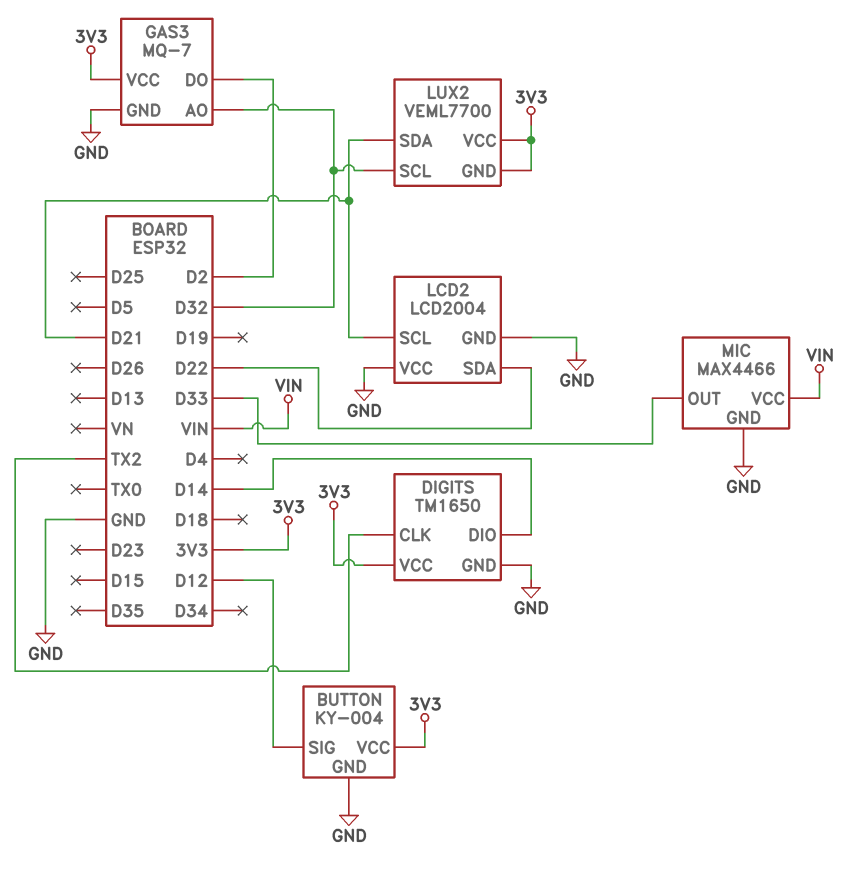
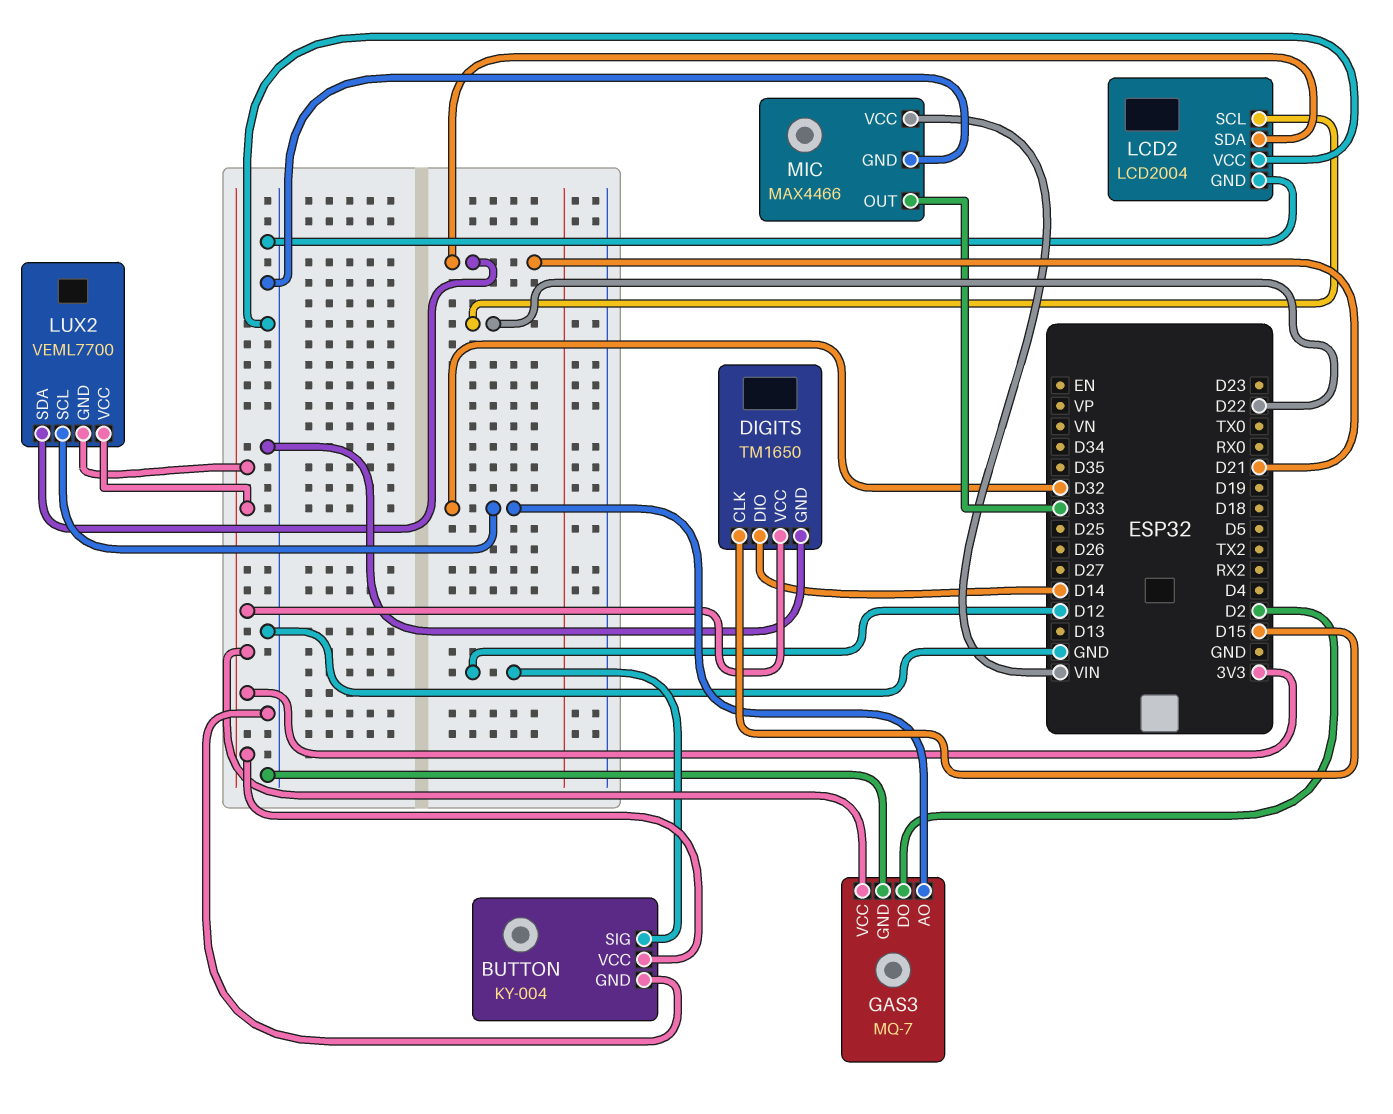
DIGITS pin CLK: TX2 -> D15
LCD2 pin SCL: D21 -> D22
LCD2 pin SDA: D22 -> D21

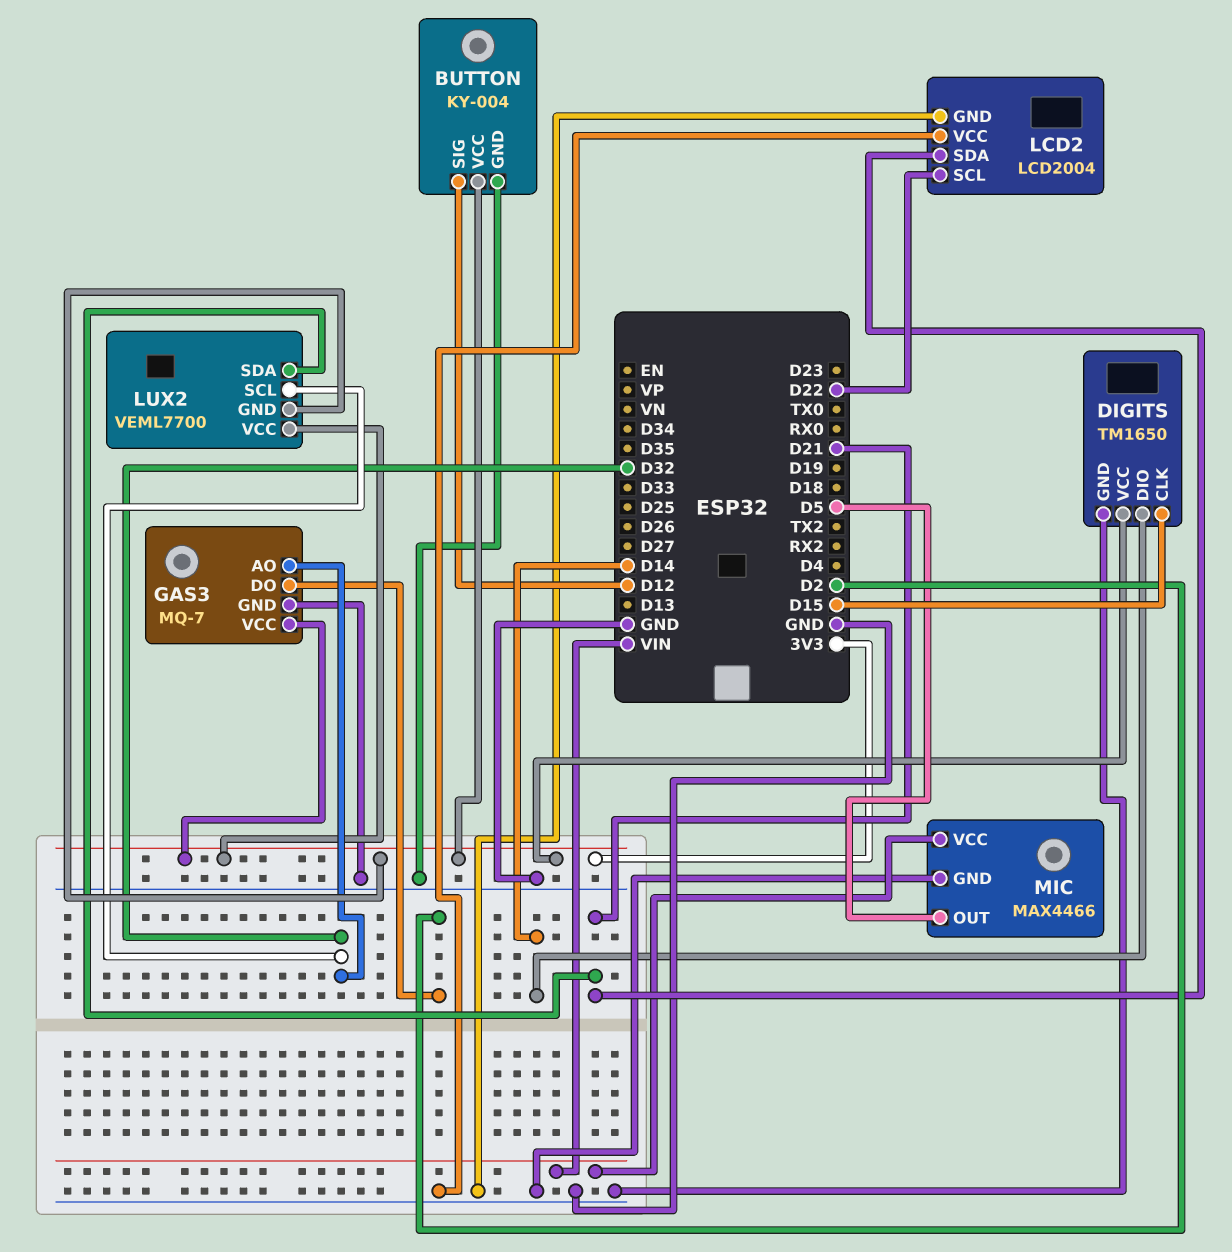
MIC pin OUT: D33 -> D5

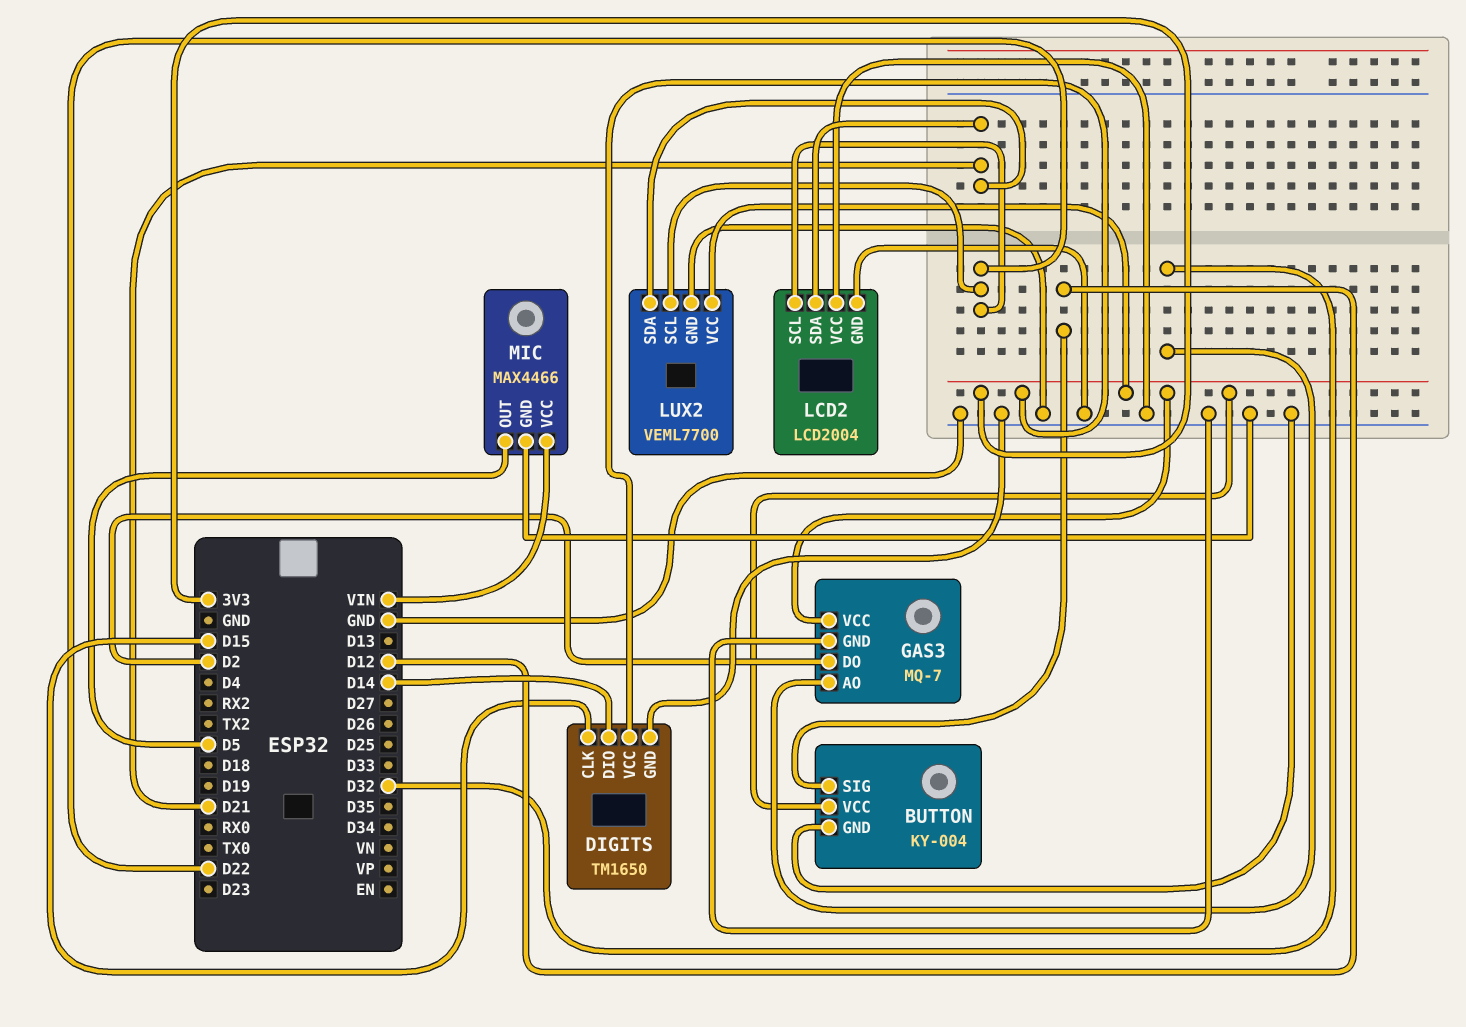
LUX2 pin GND: 3V3 -> GND
LUX2 pin SCL: D32 -> D22

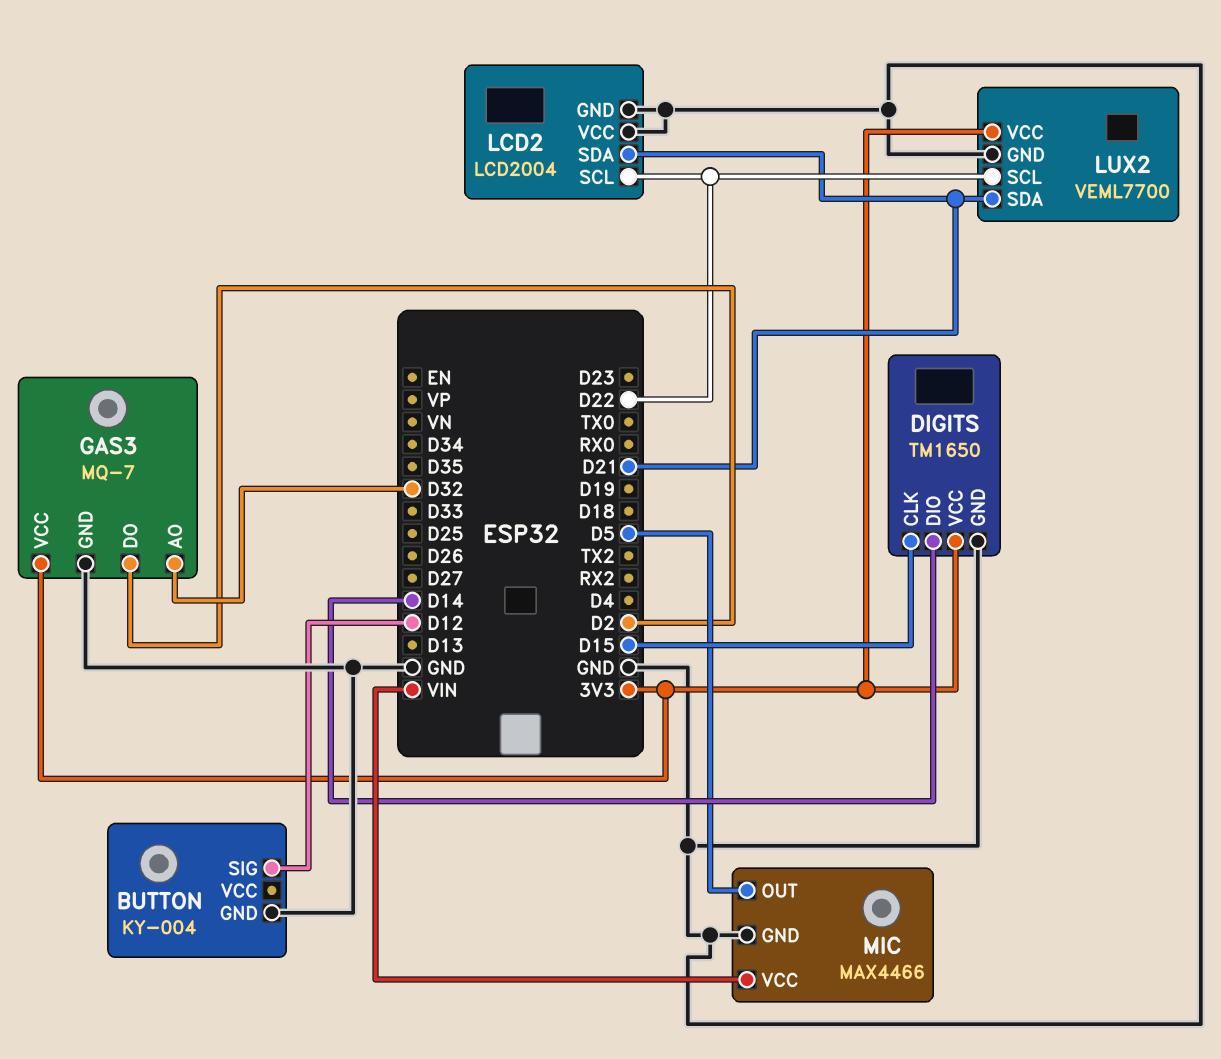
BUTTON pin VCC: 3V3 -> none

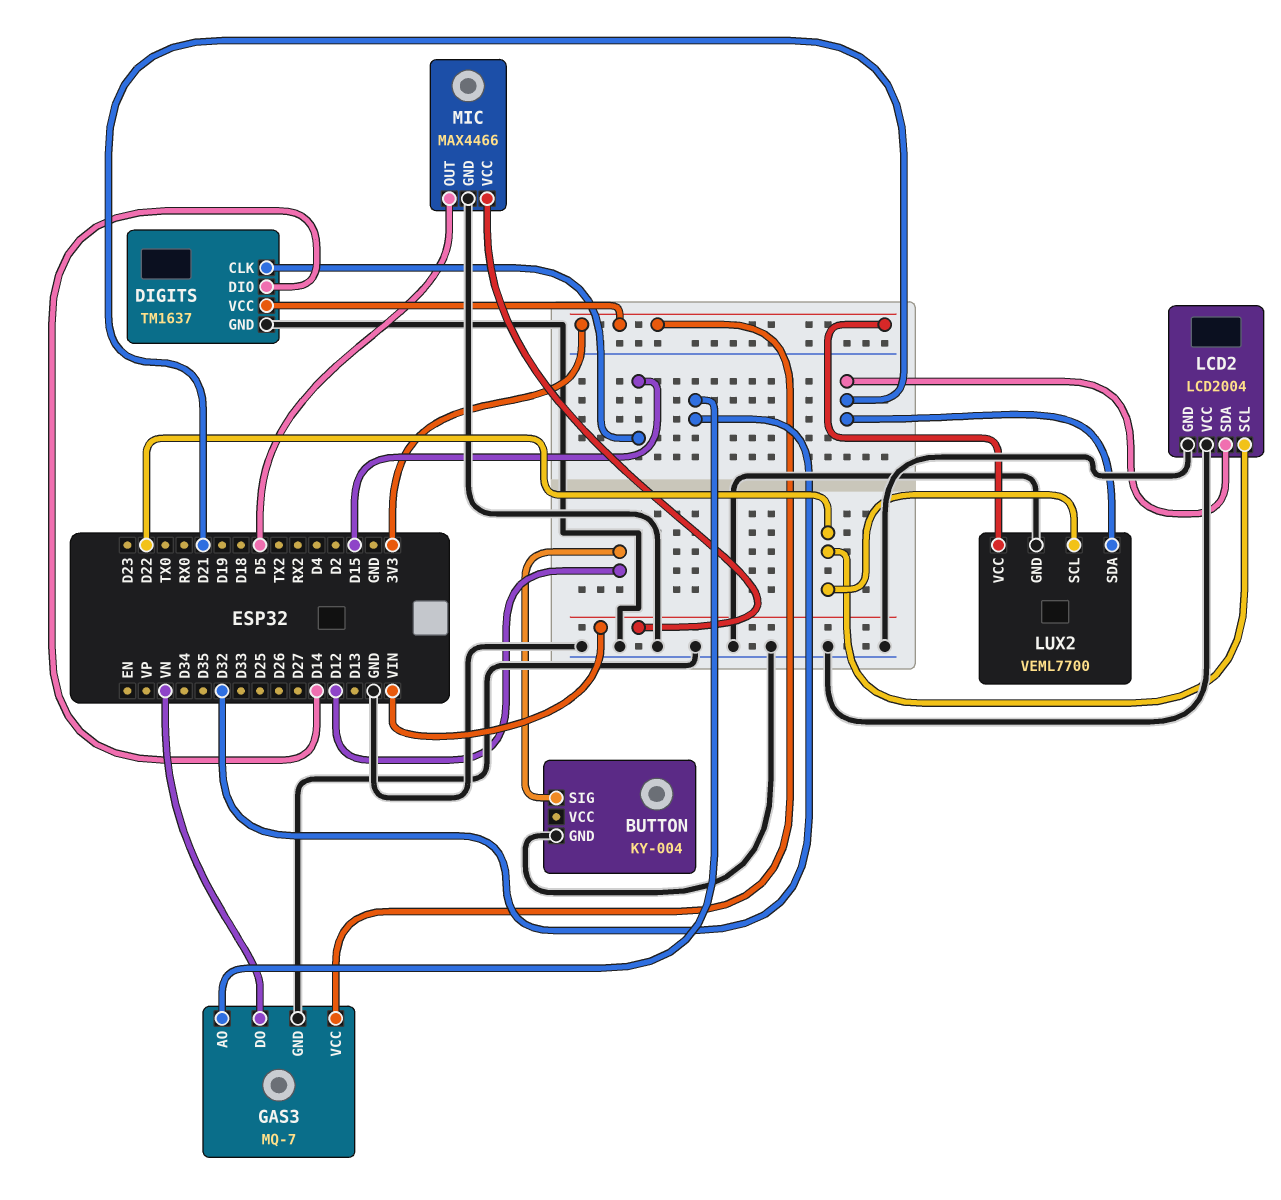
DIGITS: TM1650 -> TM1637
GAS3 pin DO: D2 -> VN

